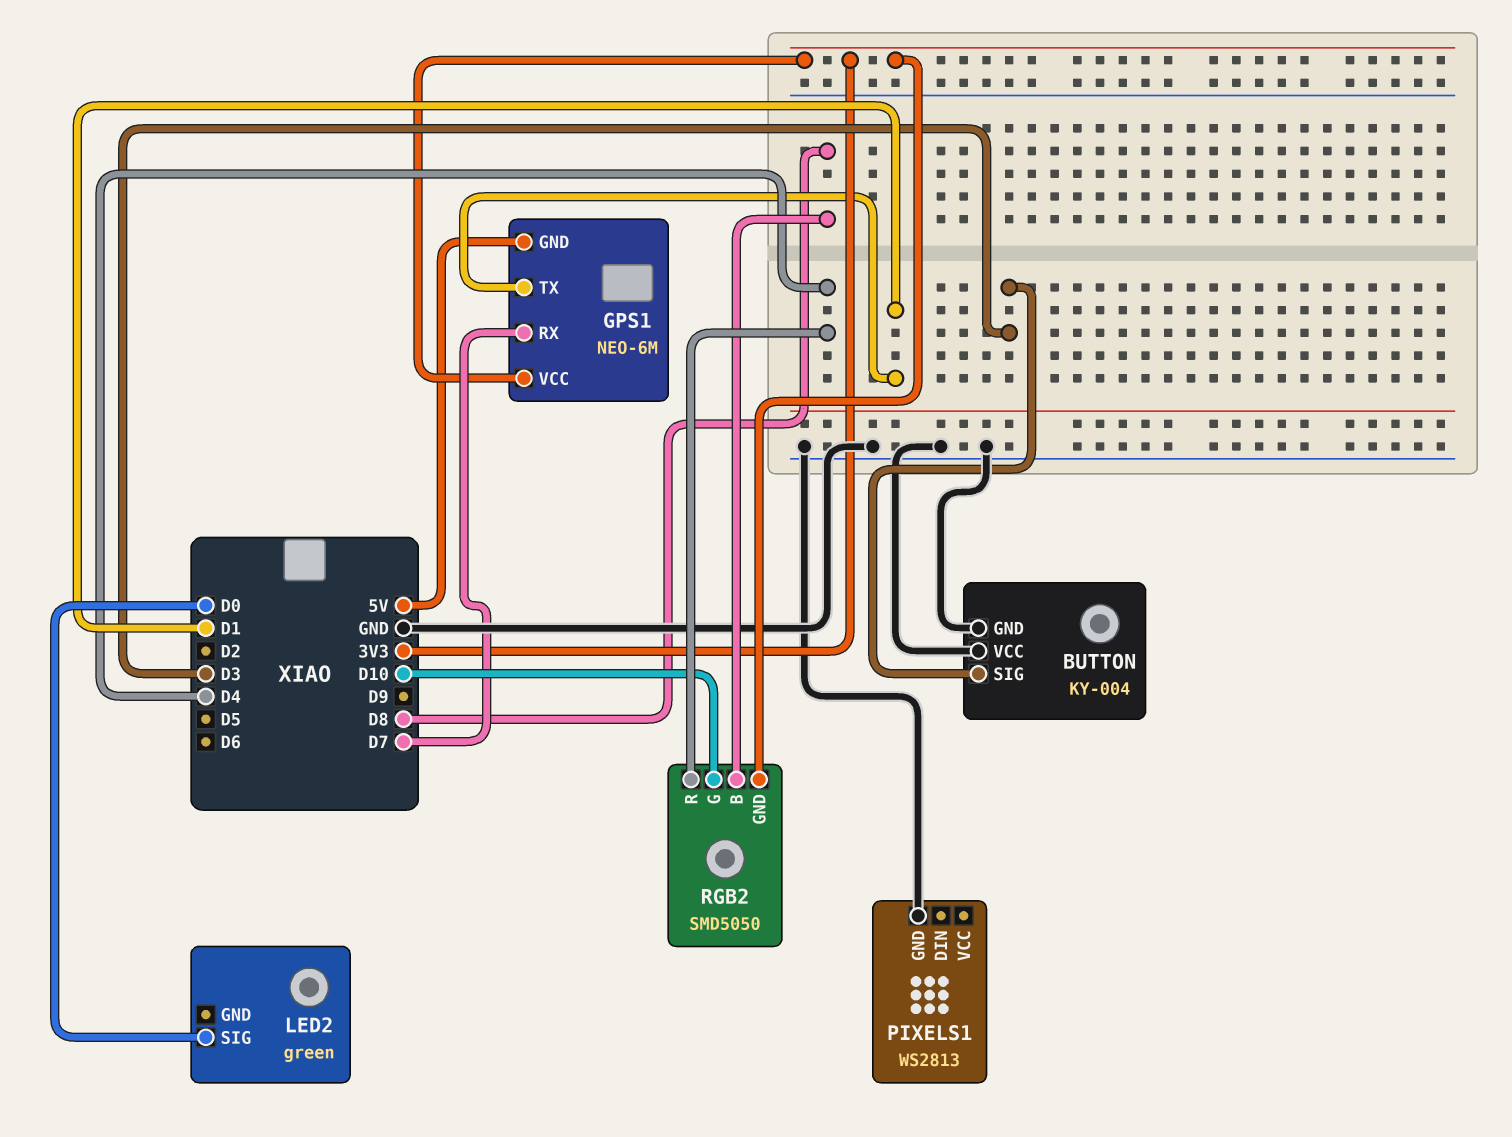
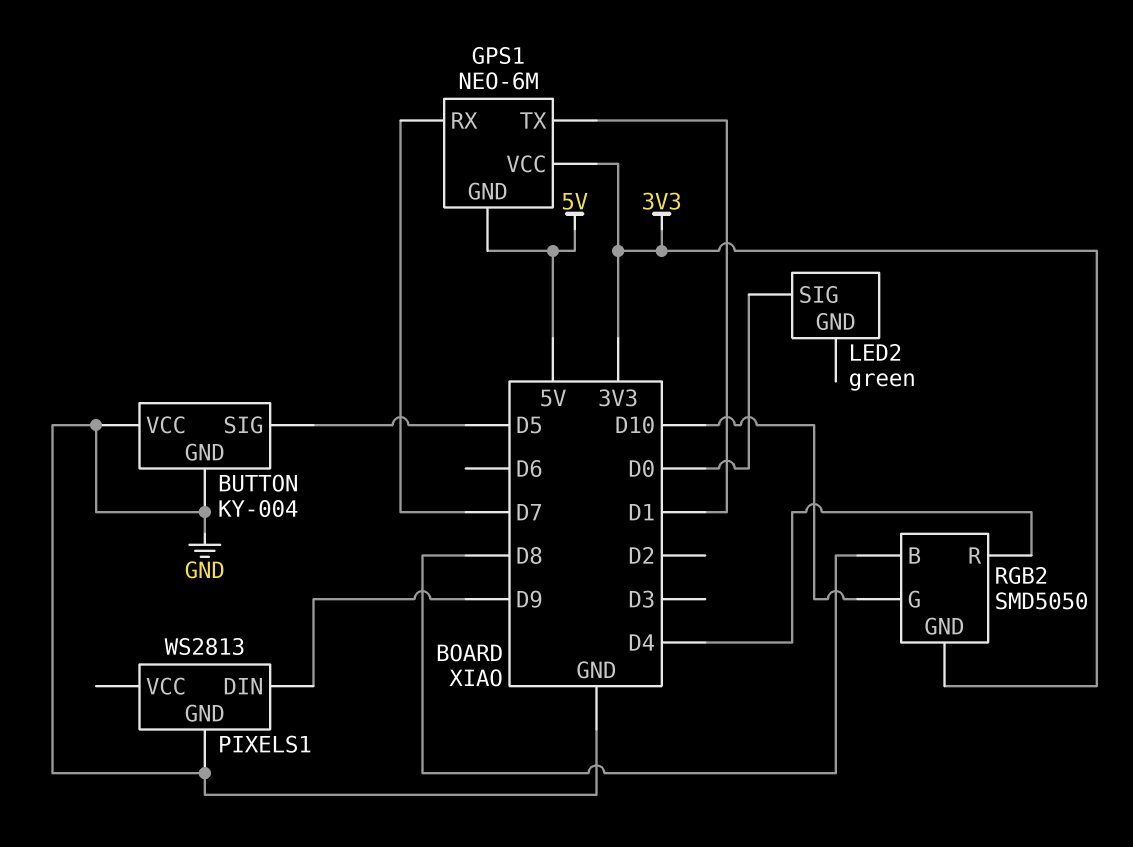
BUTTON pin SIG: D3 -> D5
PIXELS1 pin DIN: none -> D9

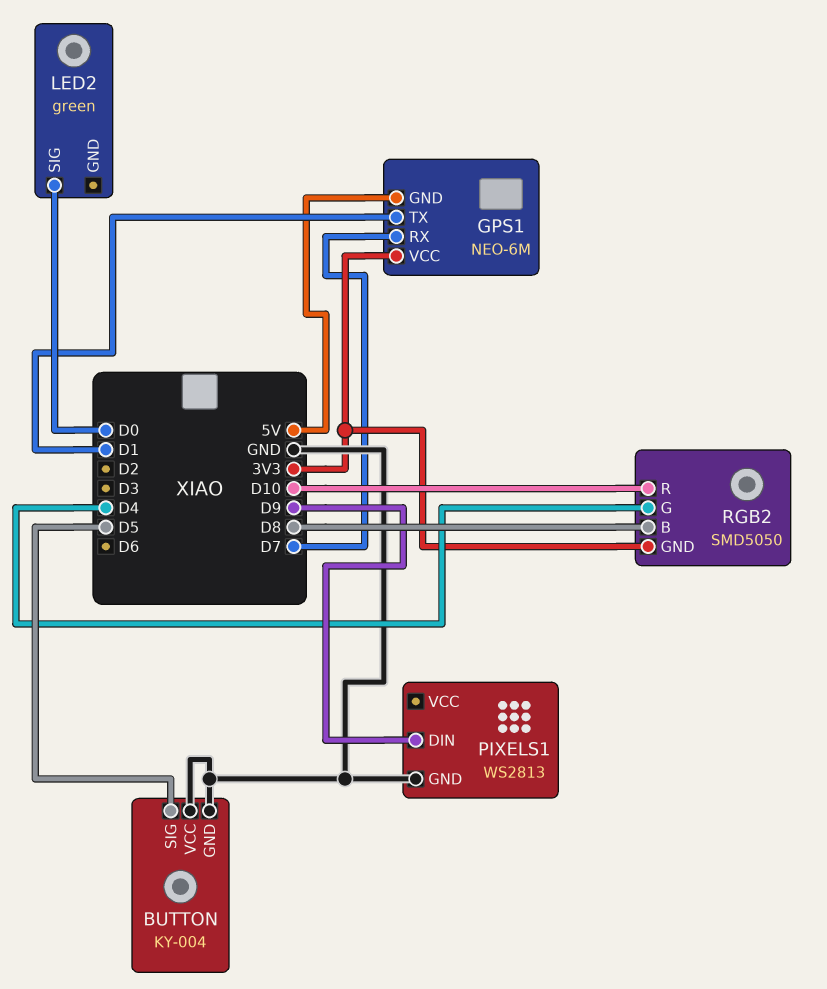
RGB2 pin G: D10 -> D4
RGB2 pin R: D4 -> D10

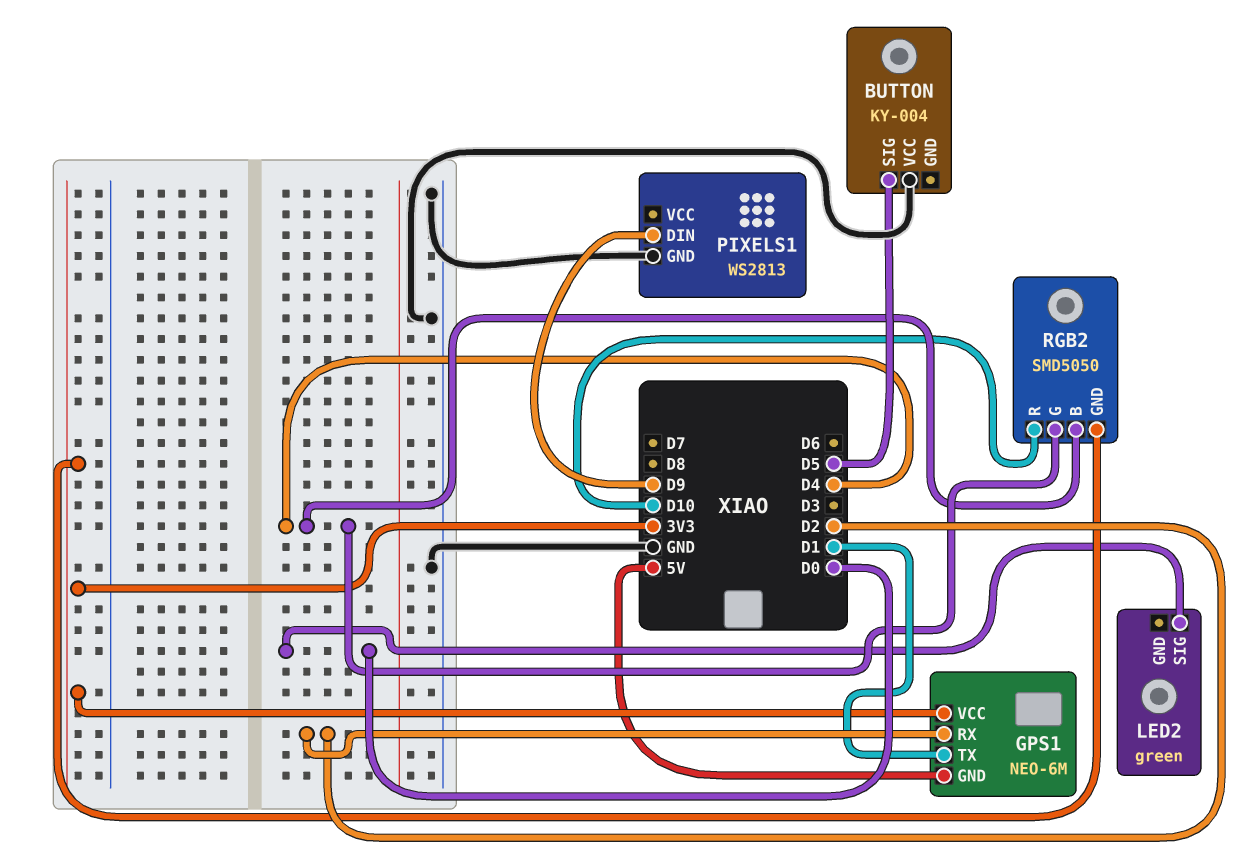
BUTTON pin GND: GND -> none
GPS1 pin RX: D7 -> D2
RGB2 pin B: D8 -> D4

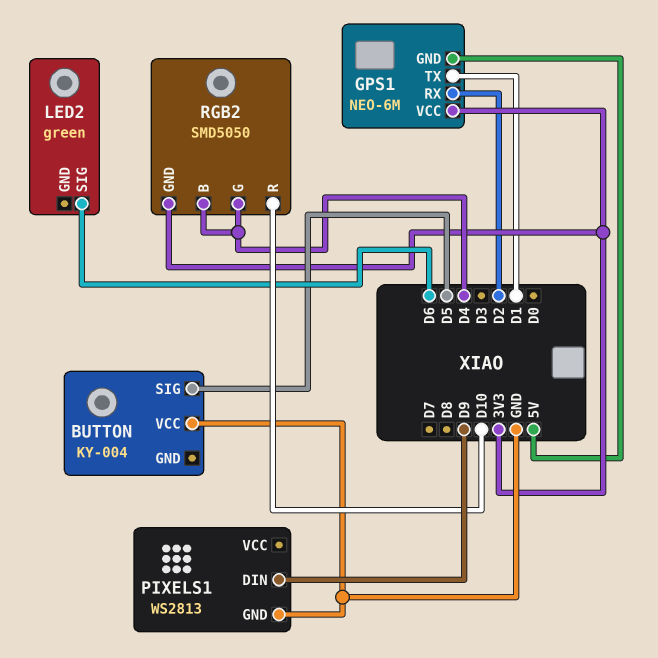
LED2 pin SIG: D0 -> D6

